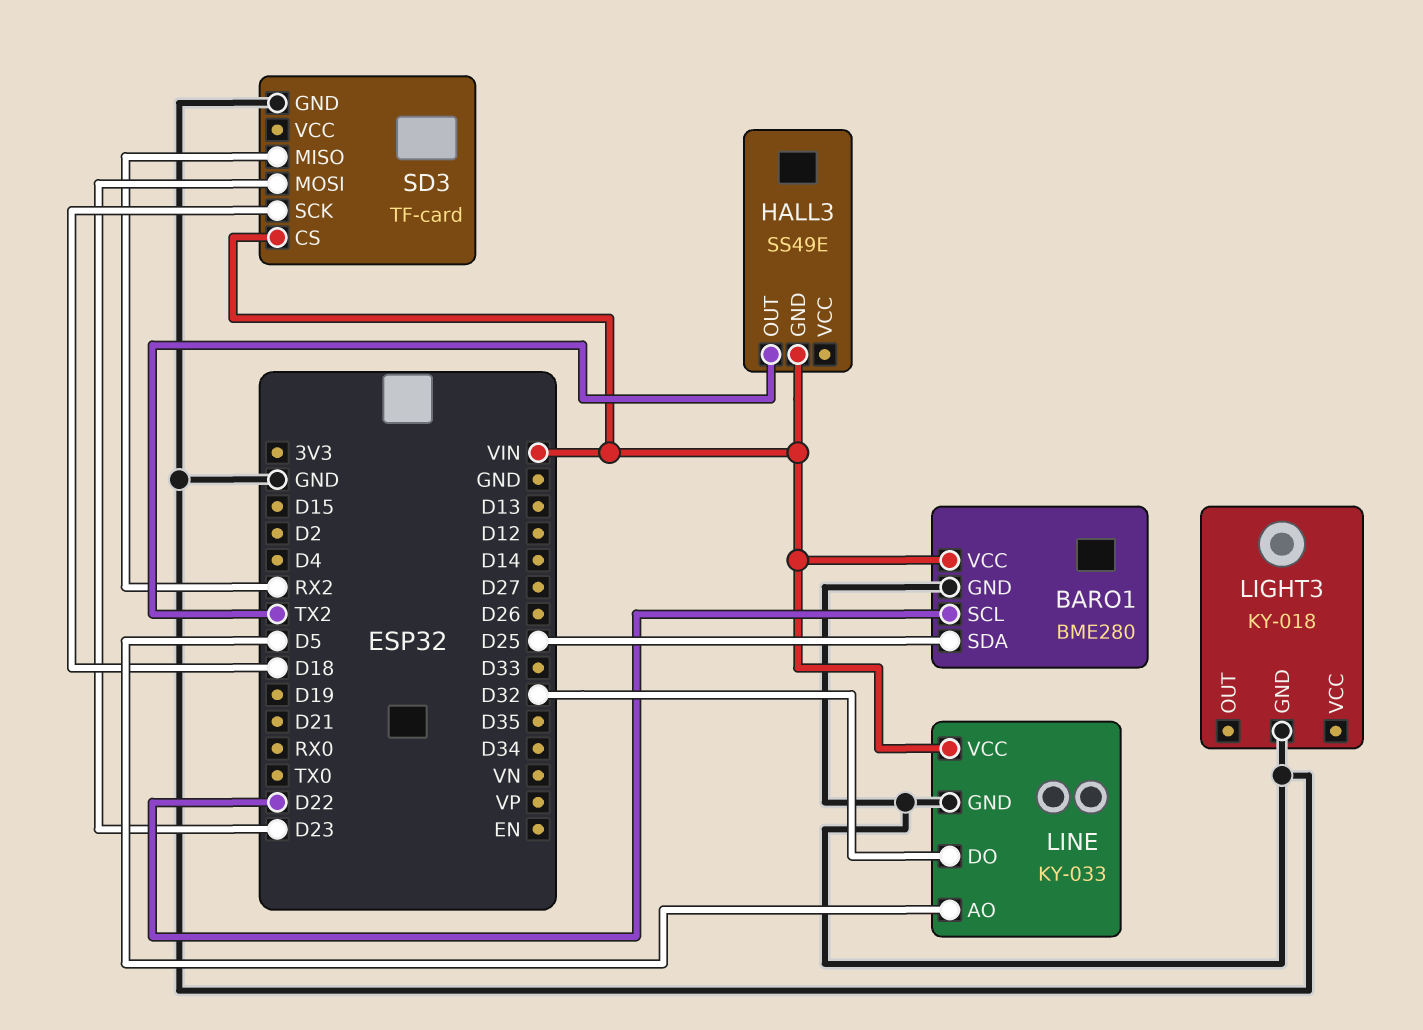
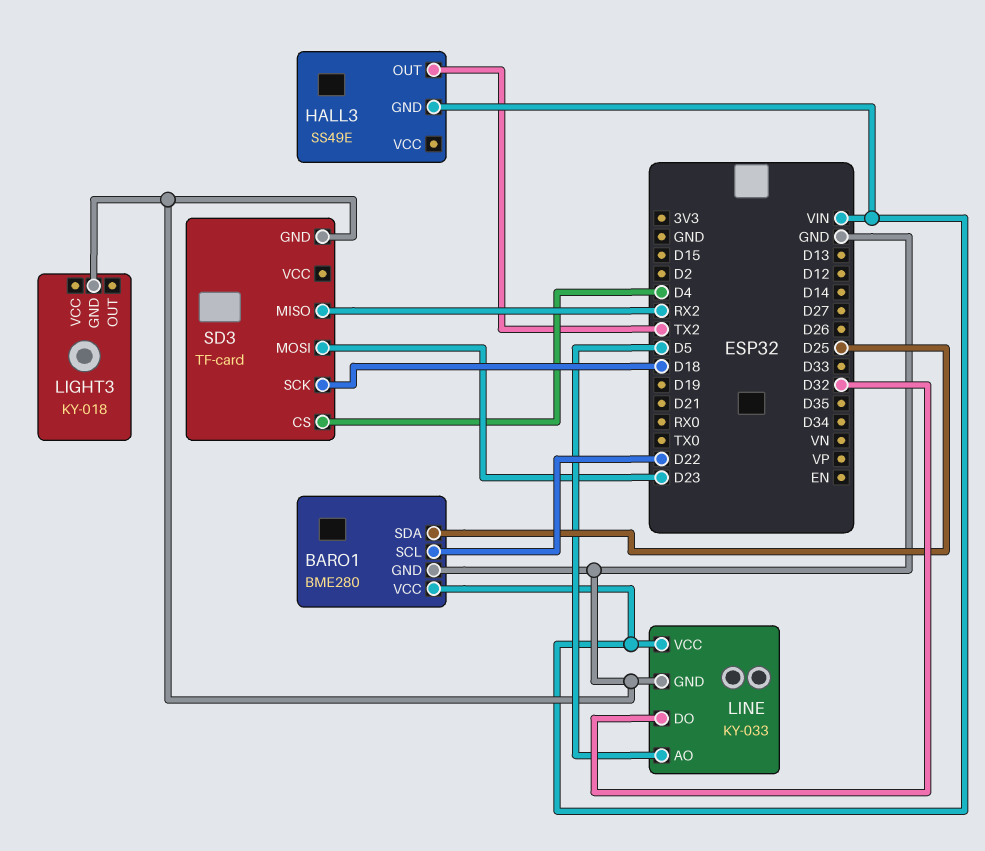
SD3 pin CS: VIN -> D4

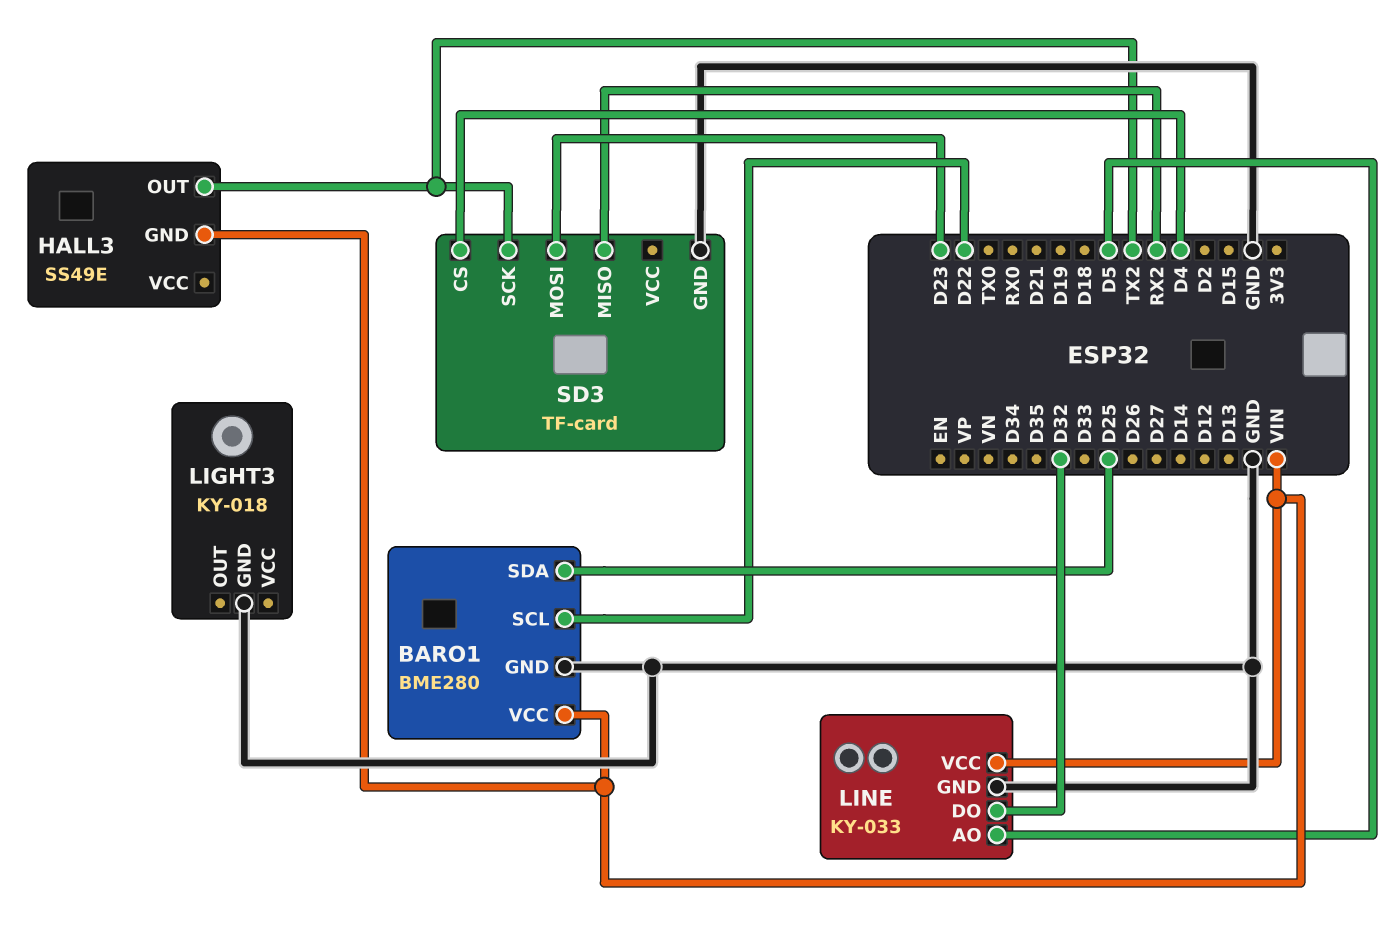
SD3 pin SCK: D18 -> TX2

